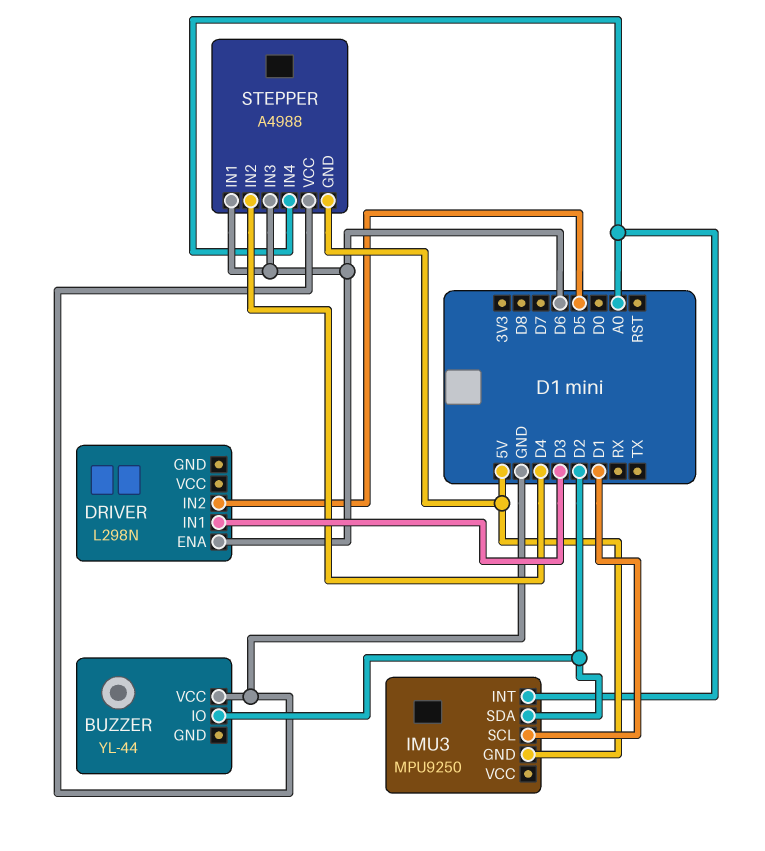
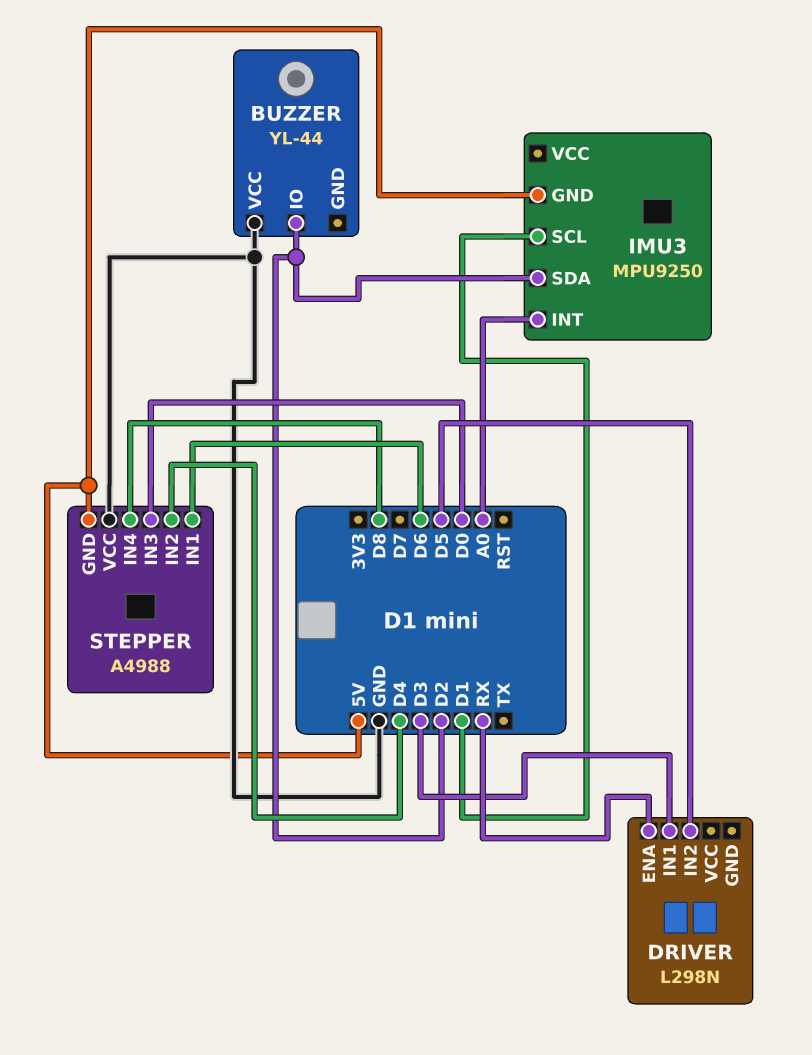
DRIVER pin ENA: D6 -> RX
STEPPER pin IN3: D6 -> D0
STEPPER pin IN4: A0 -> D8

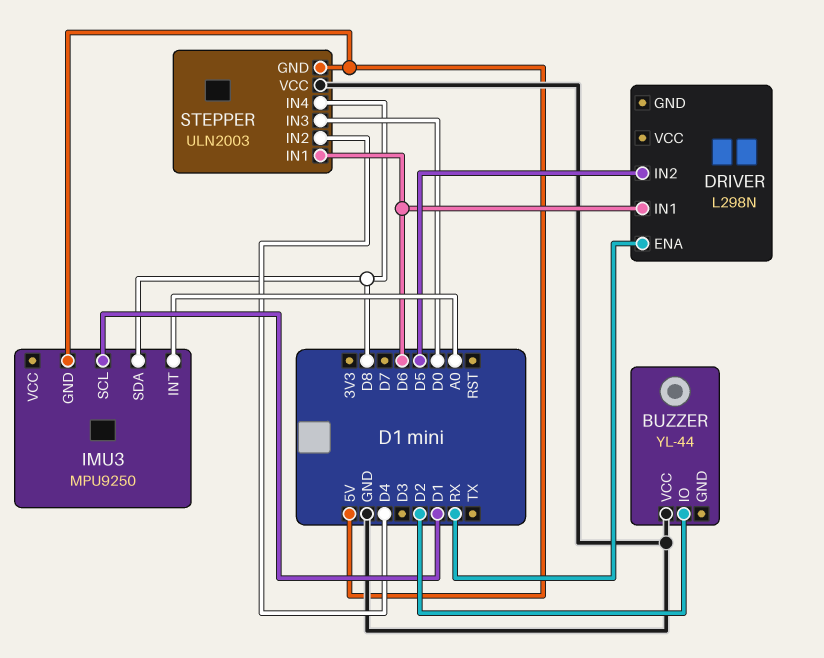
DRIVER pin IN1: D3 -> D6
IMU3 pin SDA: D2 -> D8
STEPPER: A4988 -> ULN2003

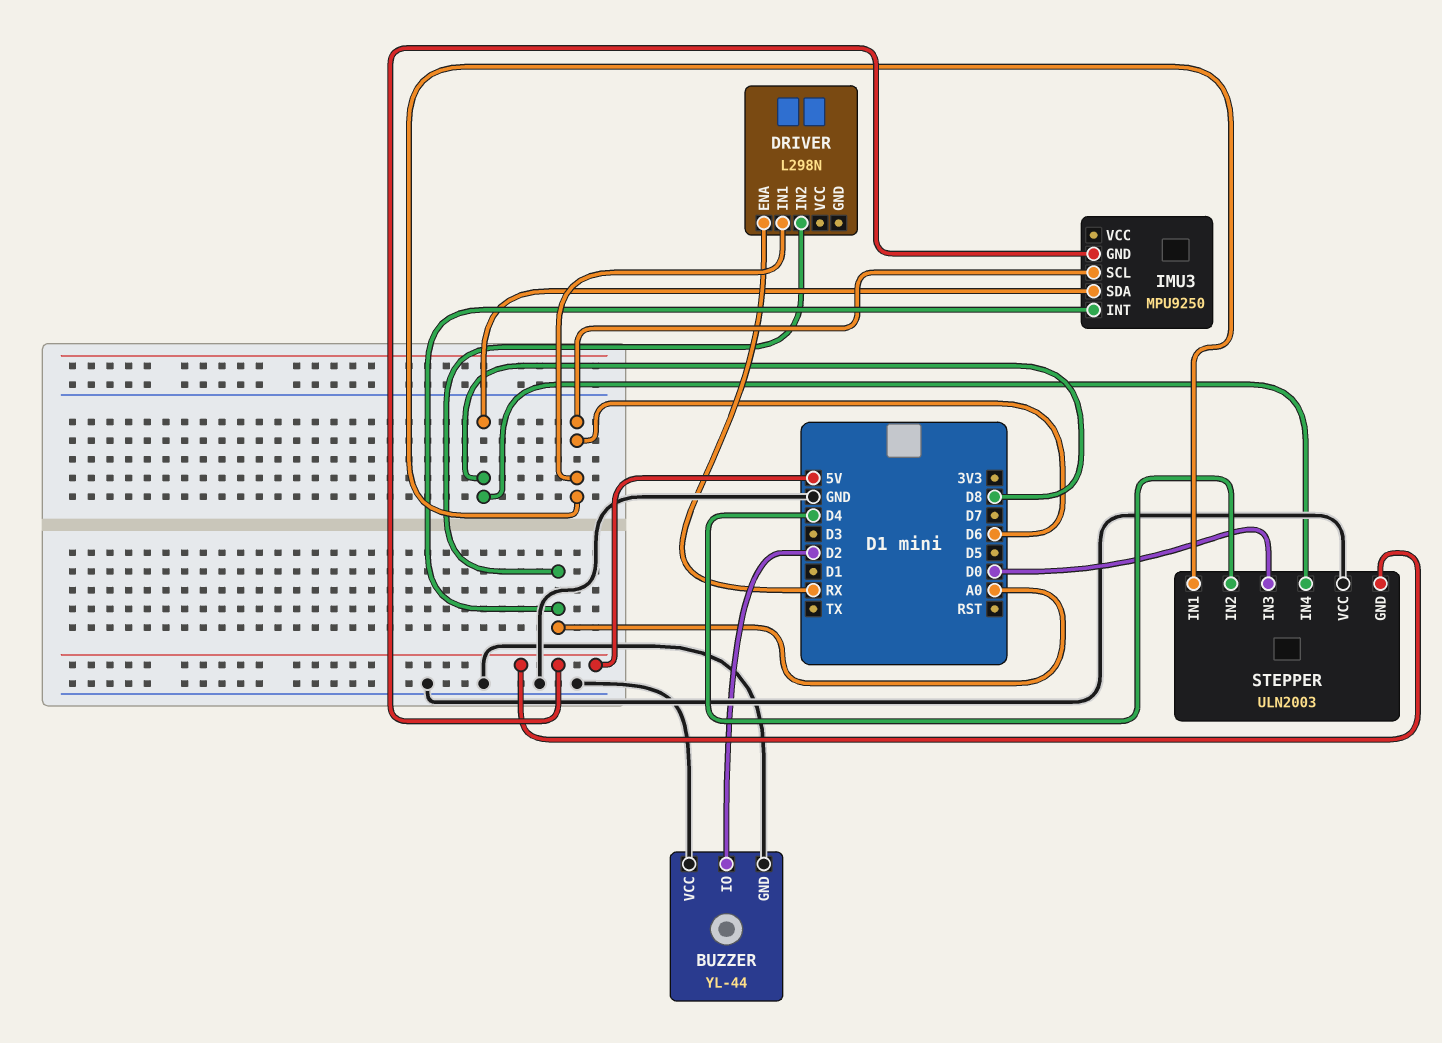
BUZZER pin GND: none -> GND
DRIVER pin IN2: D5 -> A0
IMU3 pin SCL: D1 -> D6

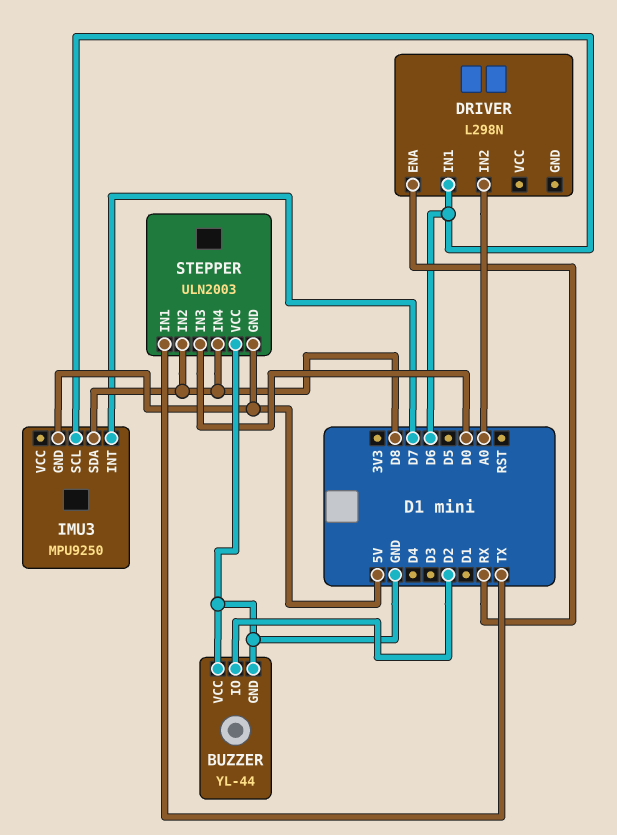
IMU3 pin INT: A0 -> D7
STEPPER pin IN1: D6 -> TX
STEPPER pin IN2: D4 -> D8

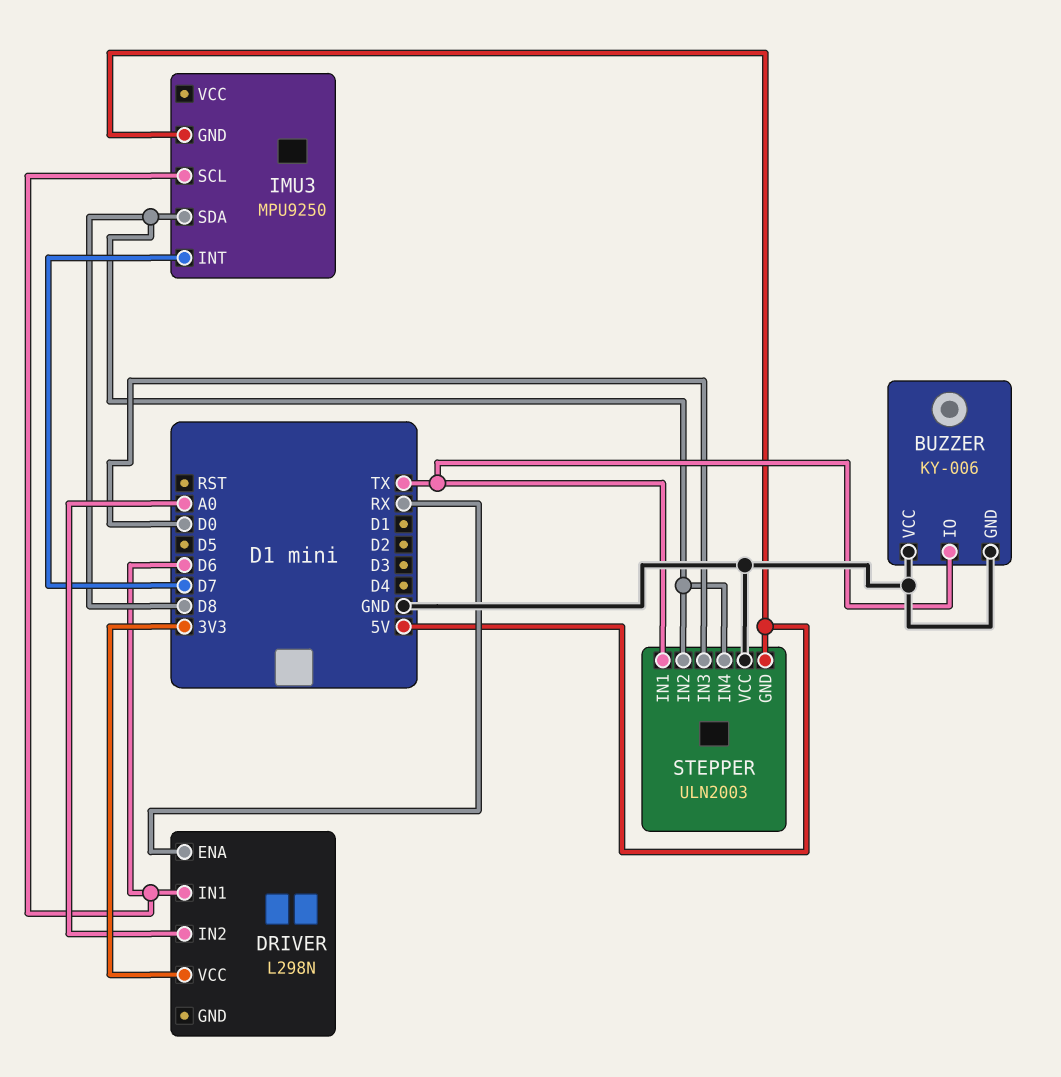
BUZZER: YL-44 -> KY-006
BUZZER pin IO: D2 -> TX
DRIVER pin VCC: none -> 3V3

